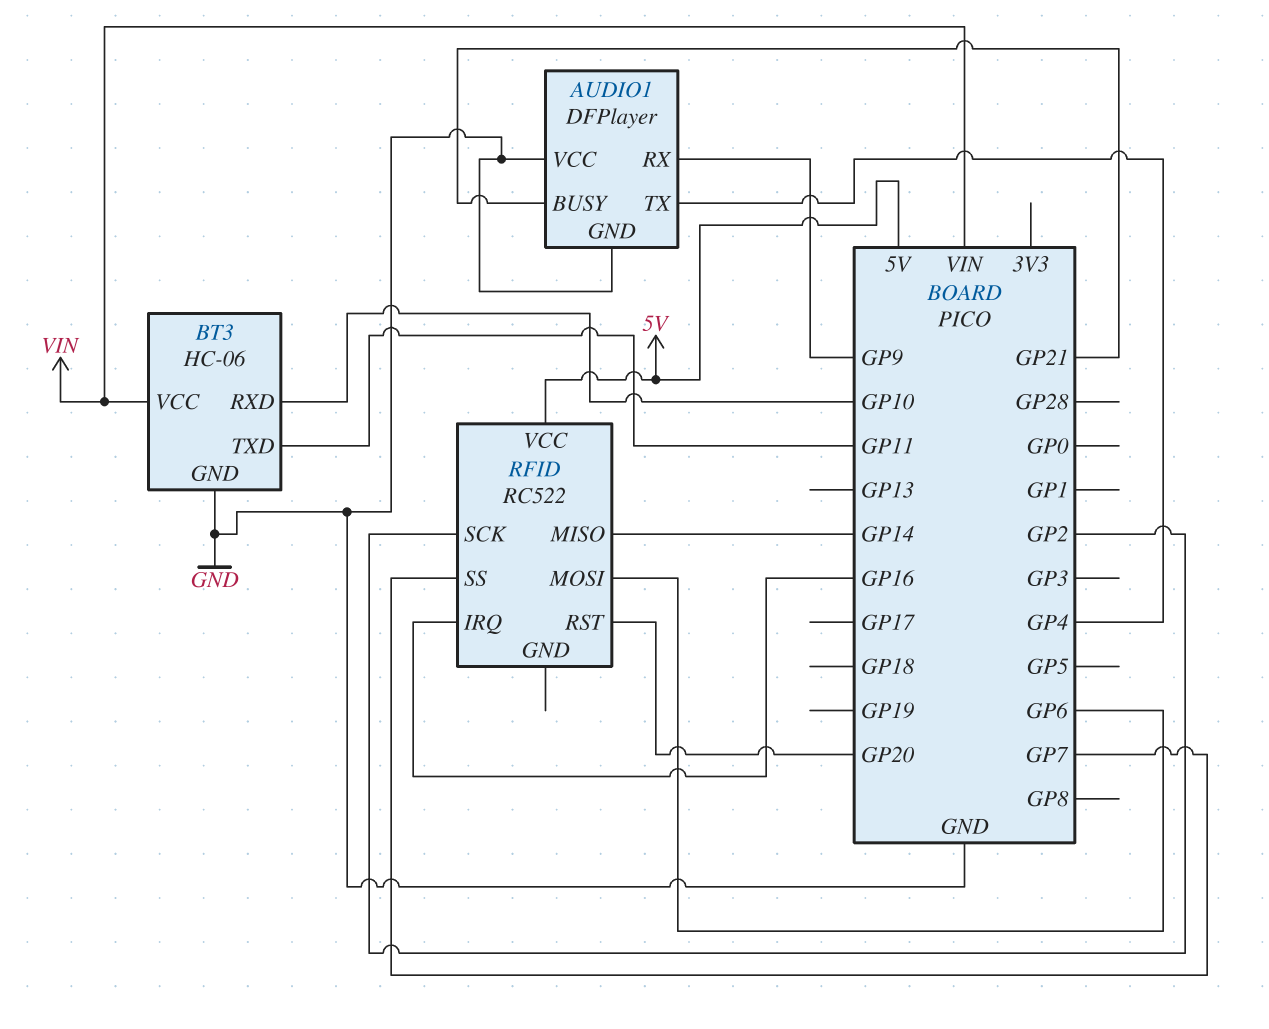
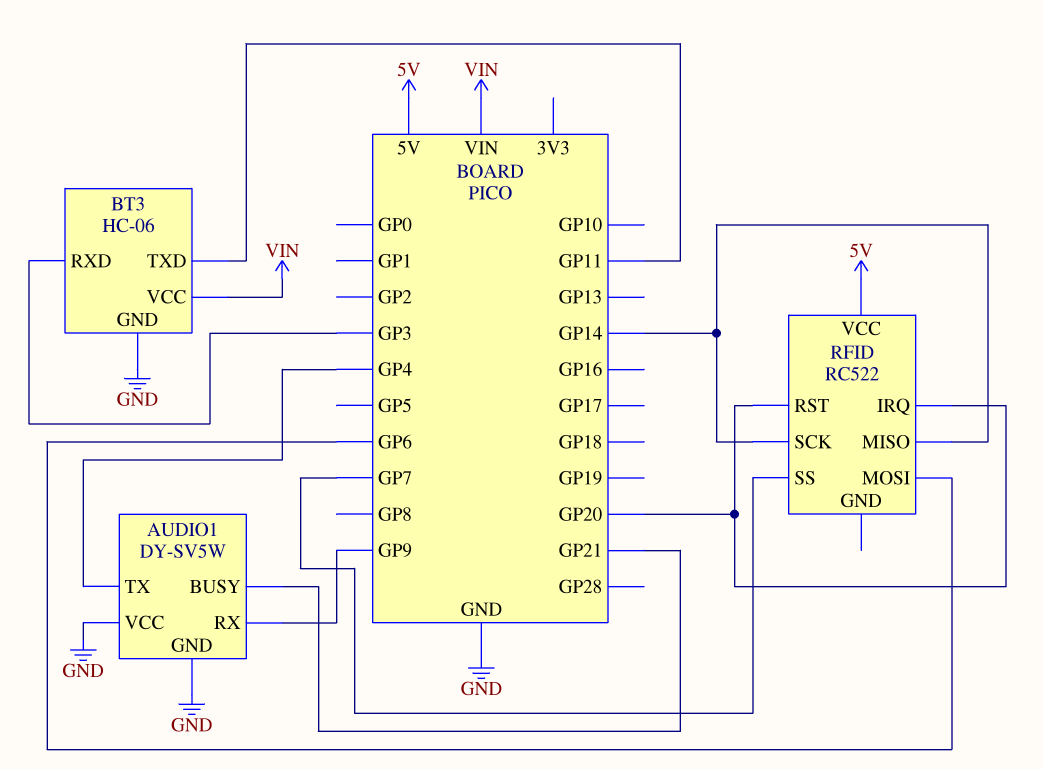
AUDIO1: DFPlayer -> DY-SV5W
BT3 pin RXD: GP10 -> GP3
RFID pin IRQ: GP16 -> GP20
RFID pin SCK: GP2 -> GP14

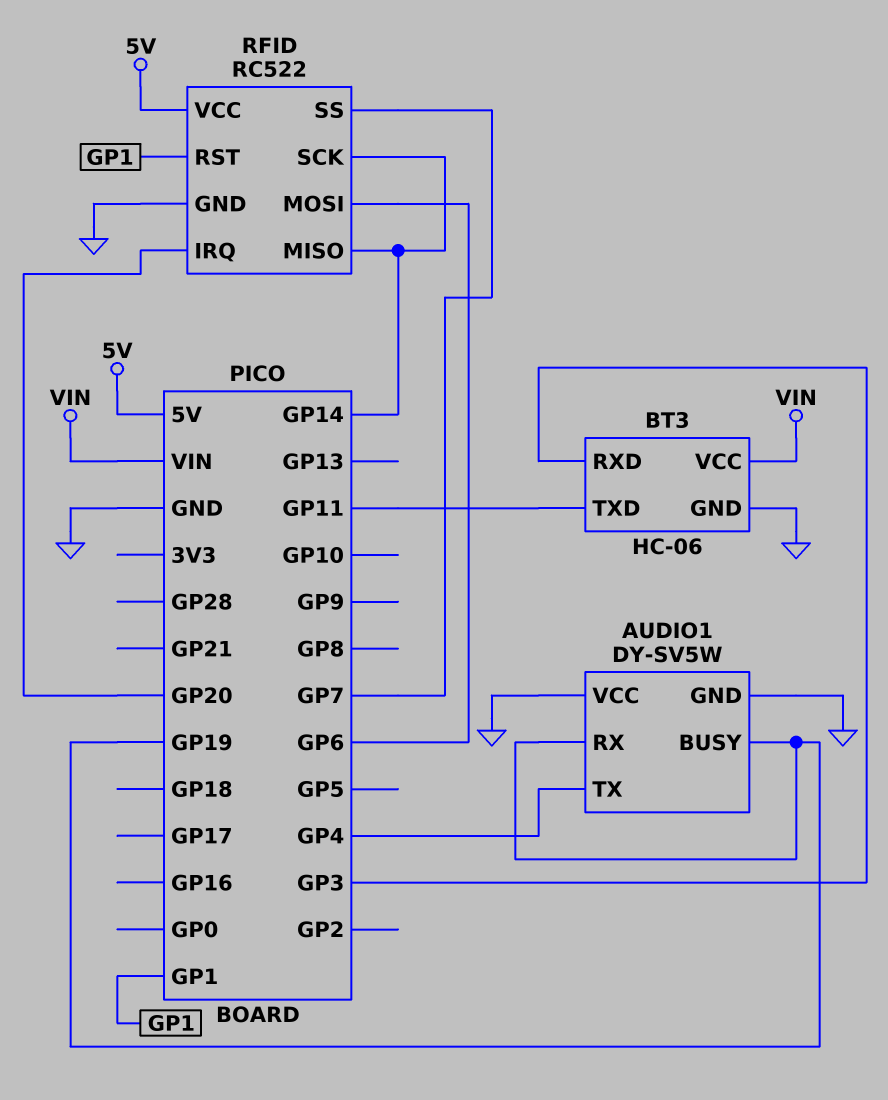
AUDIO1 pin BUSY: GP21 -> GP19
AUDIO1 pin RX: GP9 -> GP19
RFID pin GND: none -> GND
RFID pin RST: GP20 -> GP1

